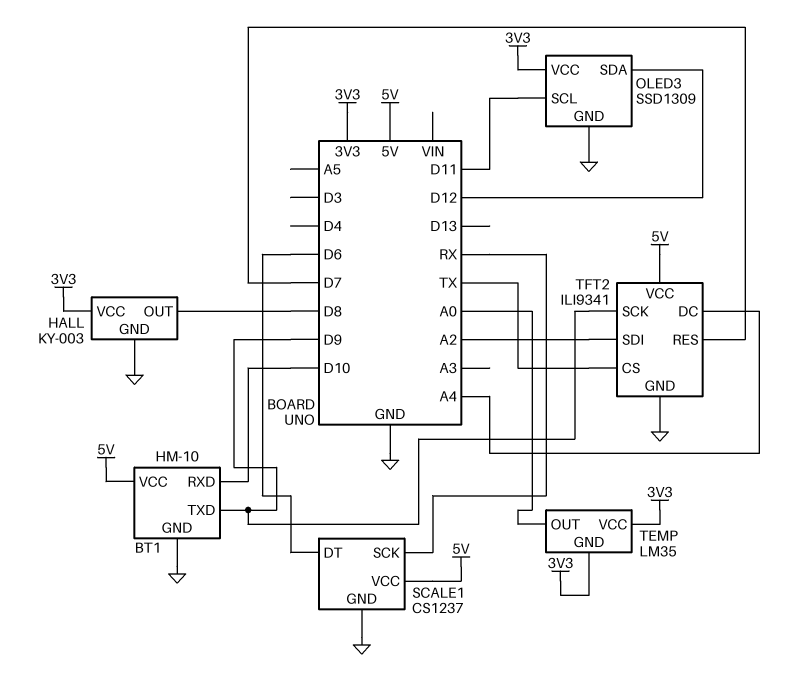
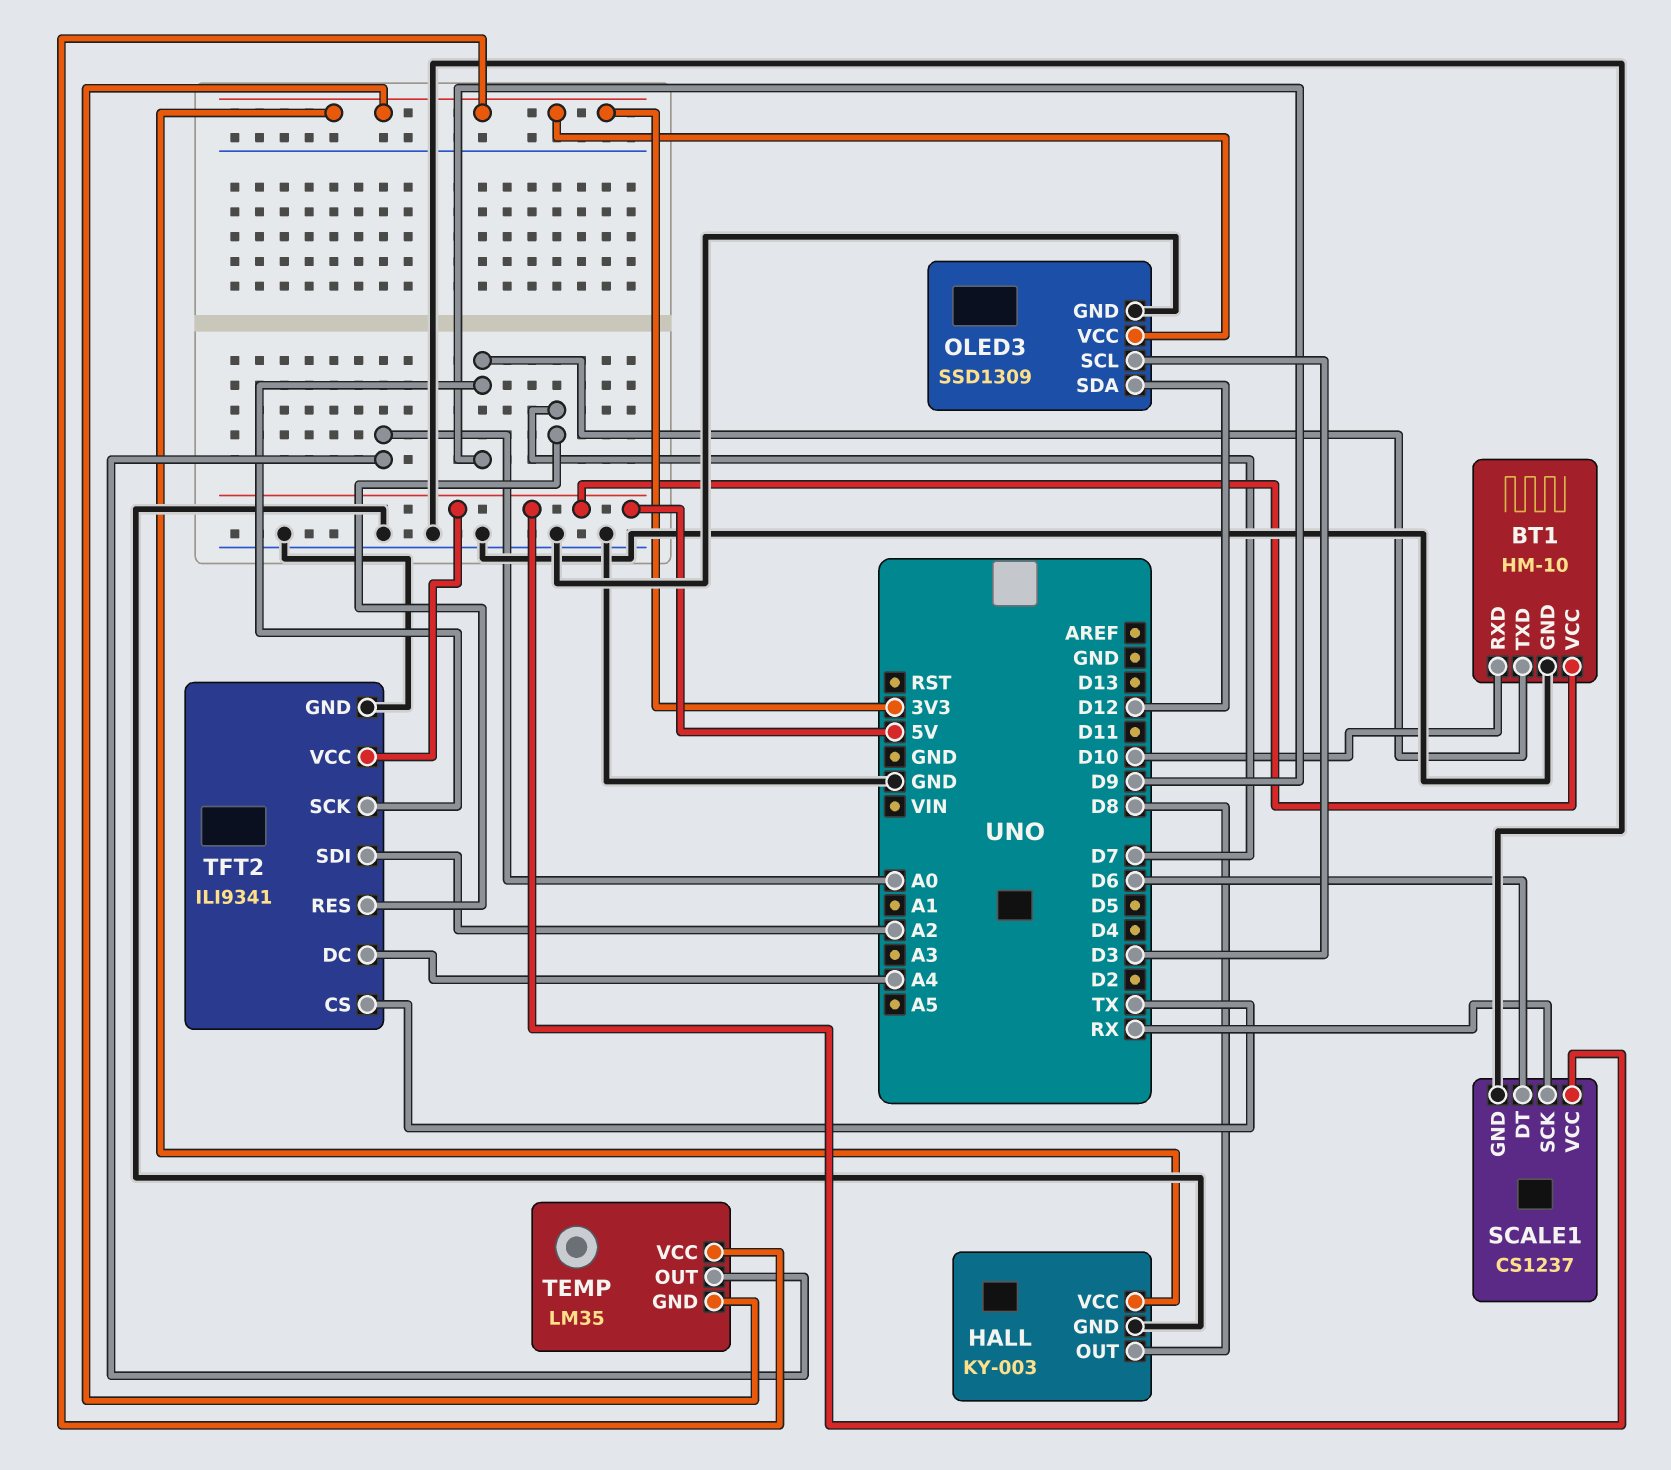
OLED3 pin SCL: D11 -> D3

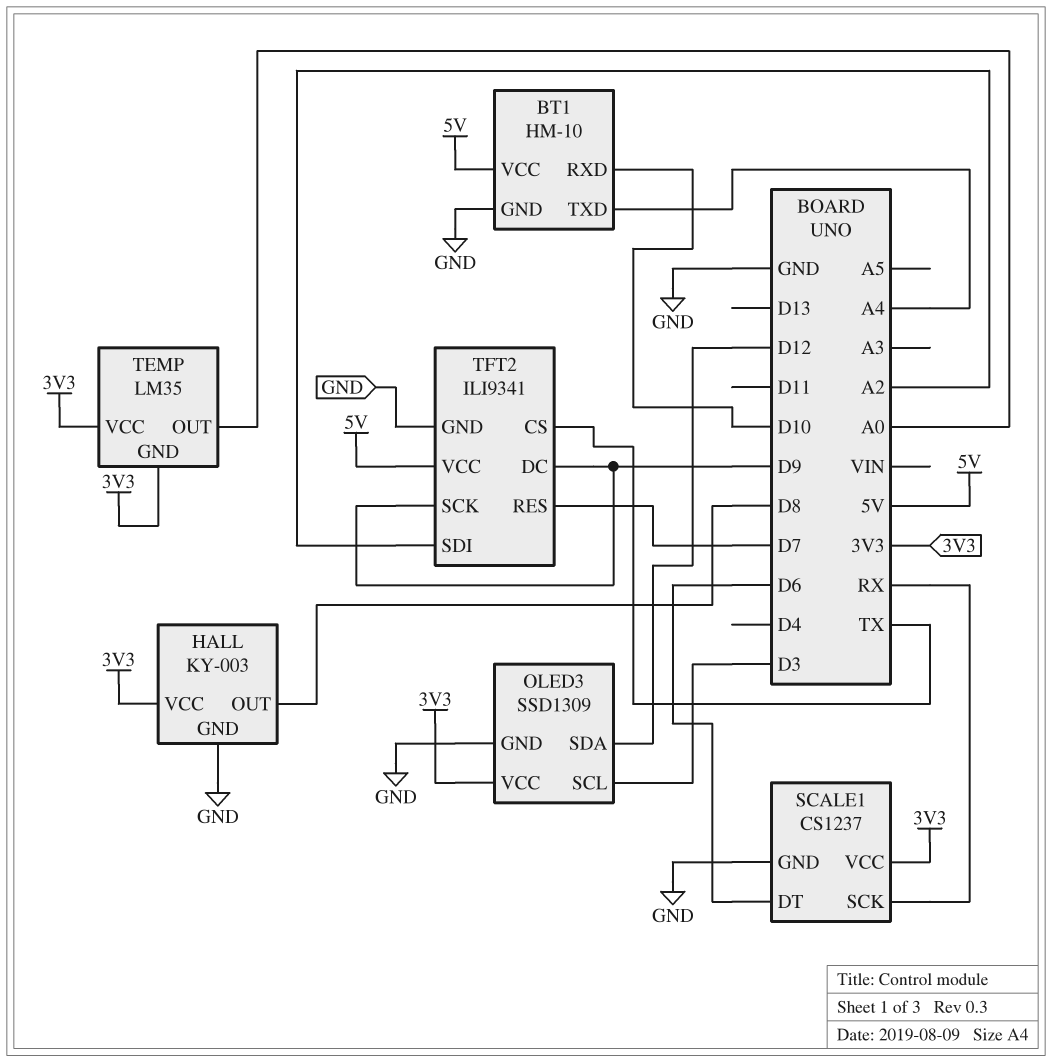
BT1 pin TXD: D9 -> A4
SCALE1 pin VCC: 5V -> 3V3
TFT2 pin DC: A4 -> D9

